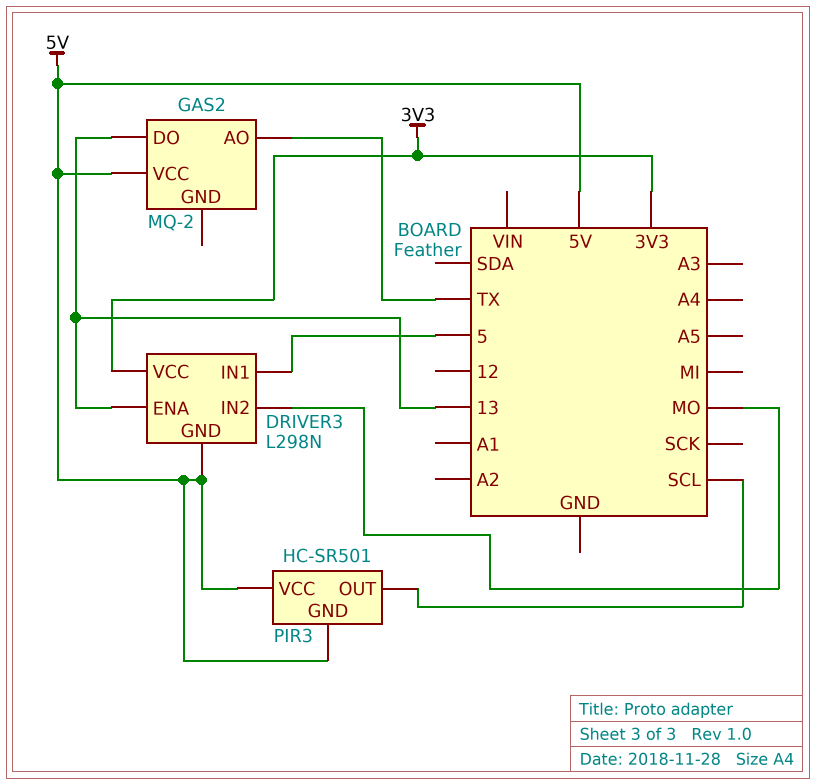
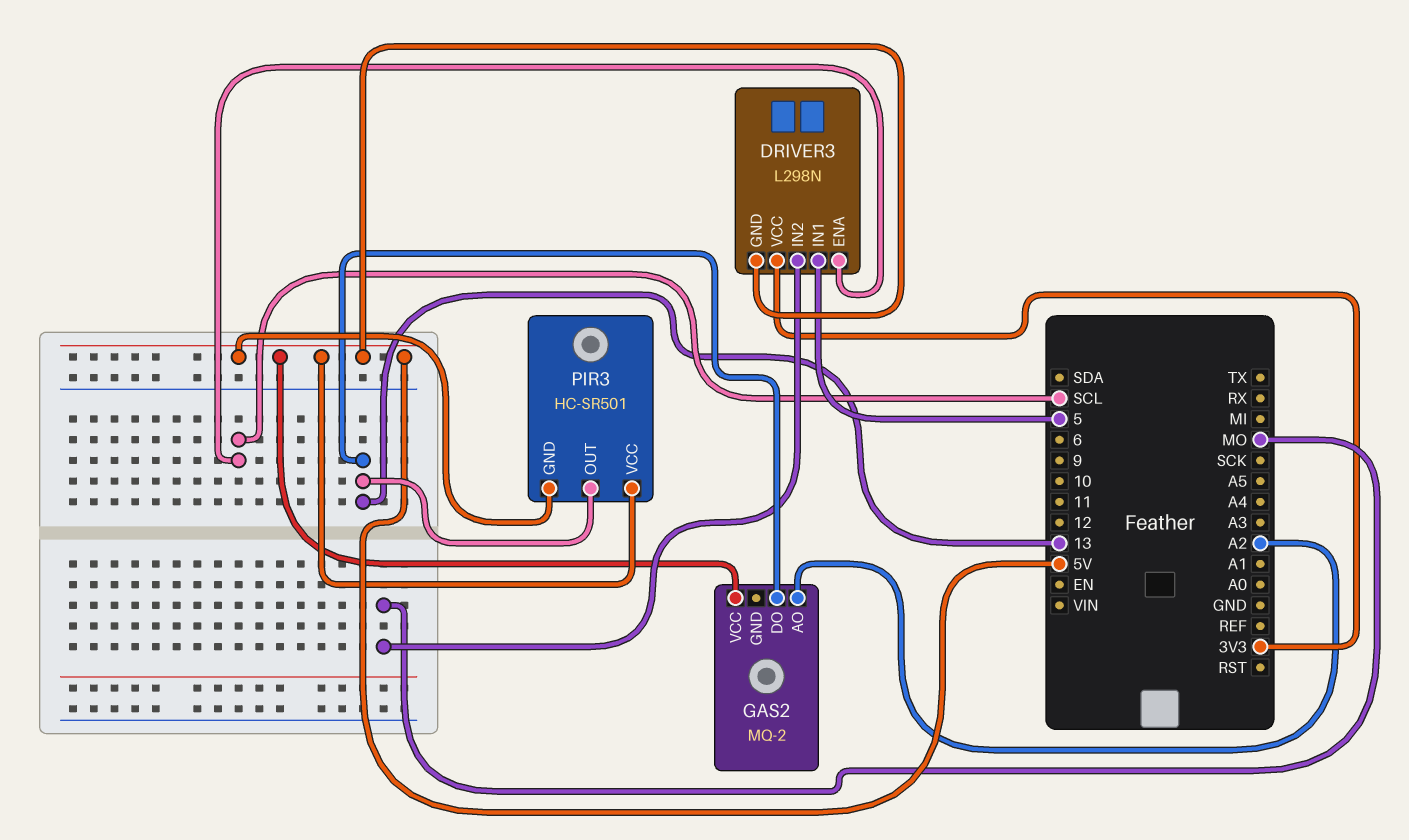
DRIVER3 pin ENA: 13 -> SCL
GAS2 pin AO: TX -> A2
PIR3 pin OUT: SCL -> 13

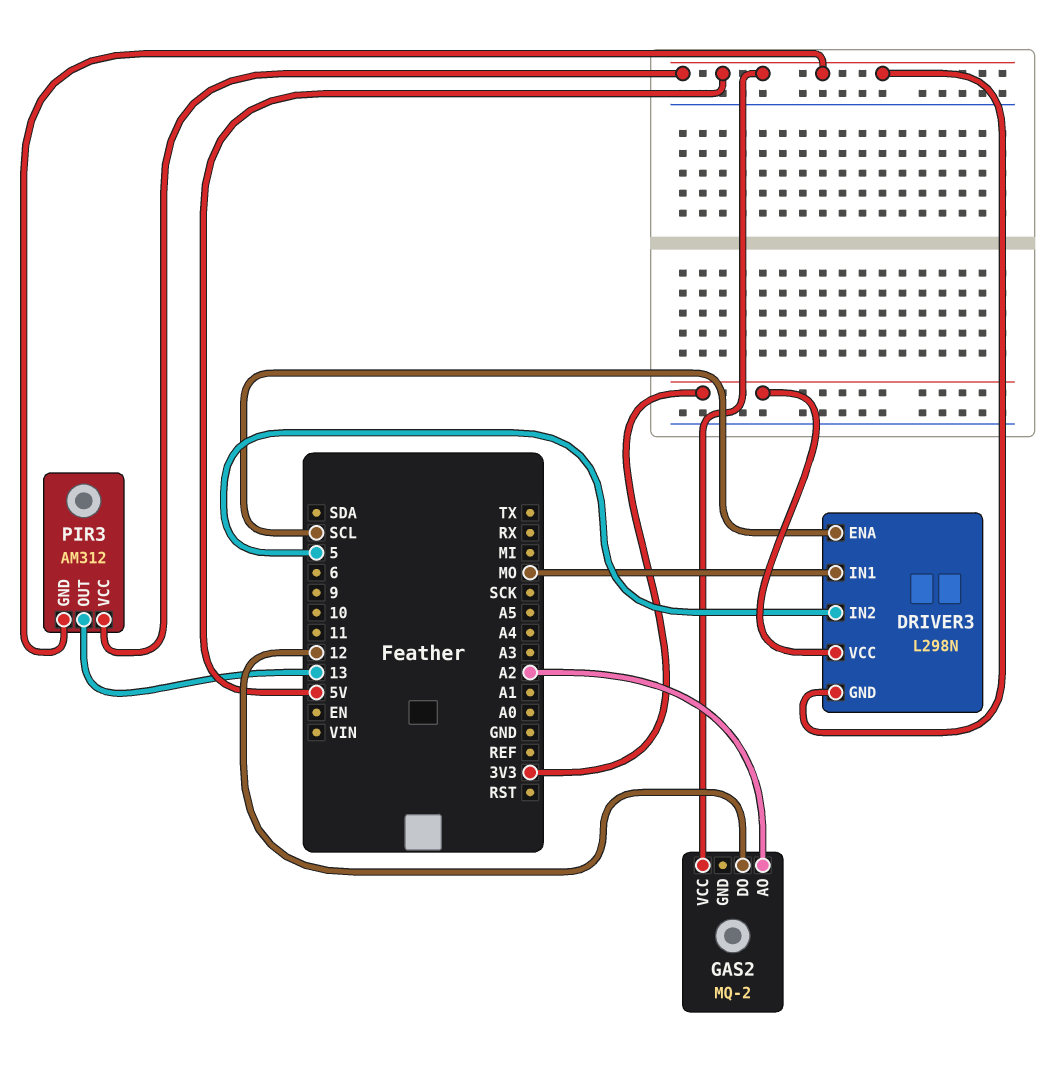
DRIVER3 pin IN1: 5 -> MO
DRIVER3 pin IN2: MO -> 5
GAS2 pin DO: 13 -> 12
PIR3: HC-SR501 -> AM312

